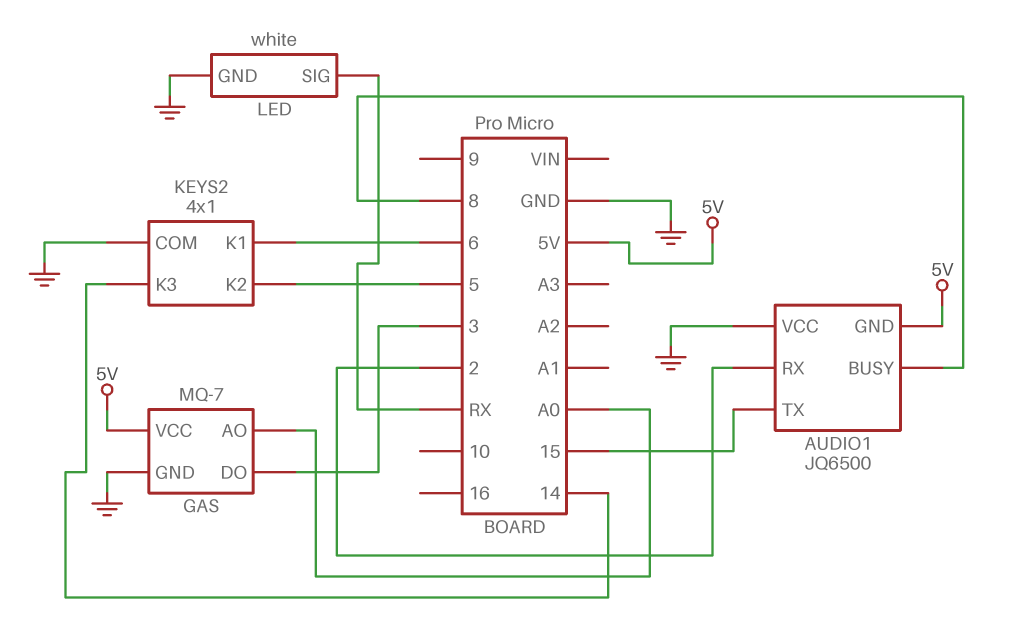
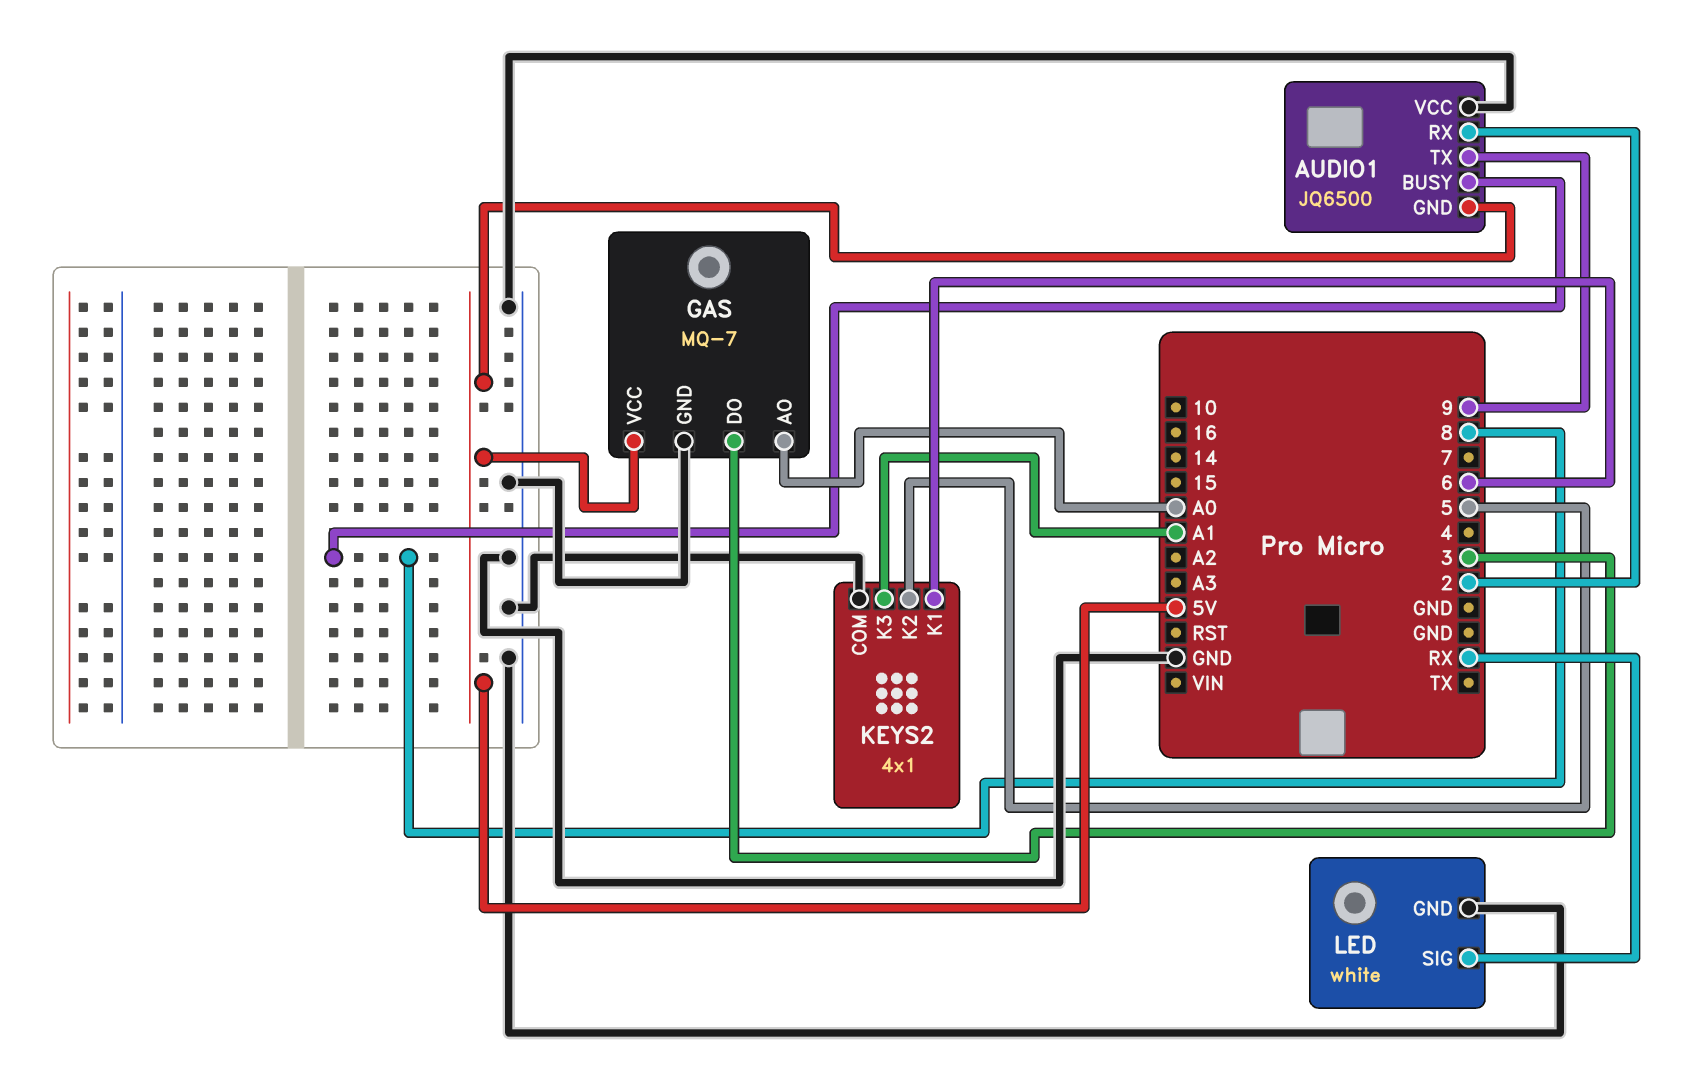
AUDIO1 pin TX: 15 -> 9
KEYS2 pin K3: 14 -> A1

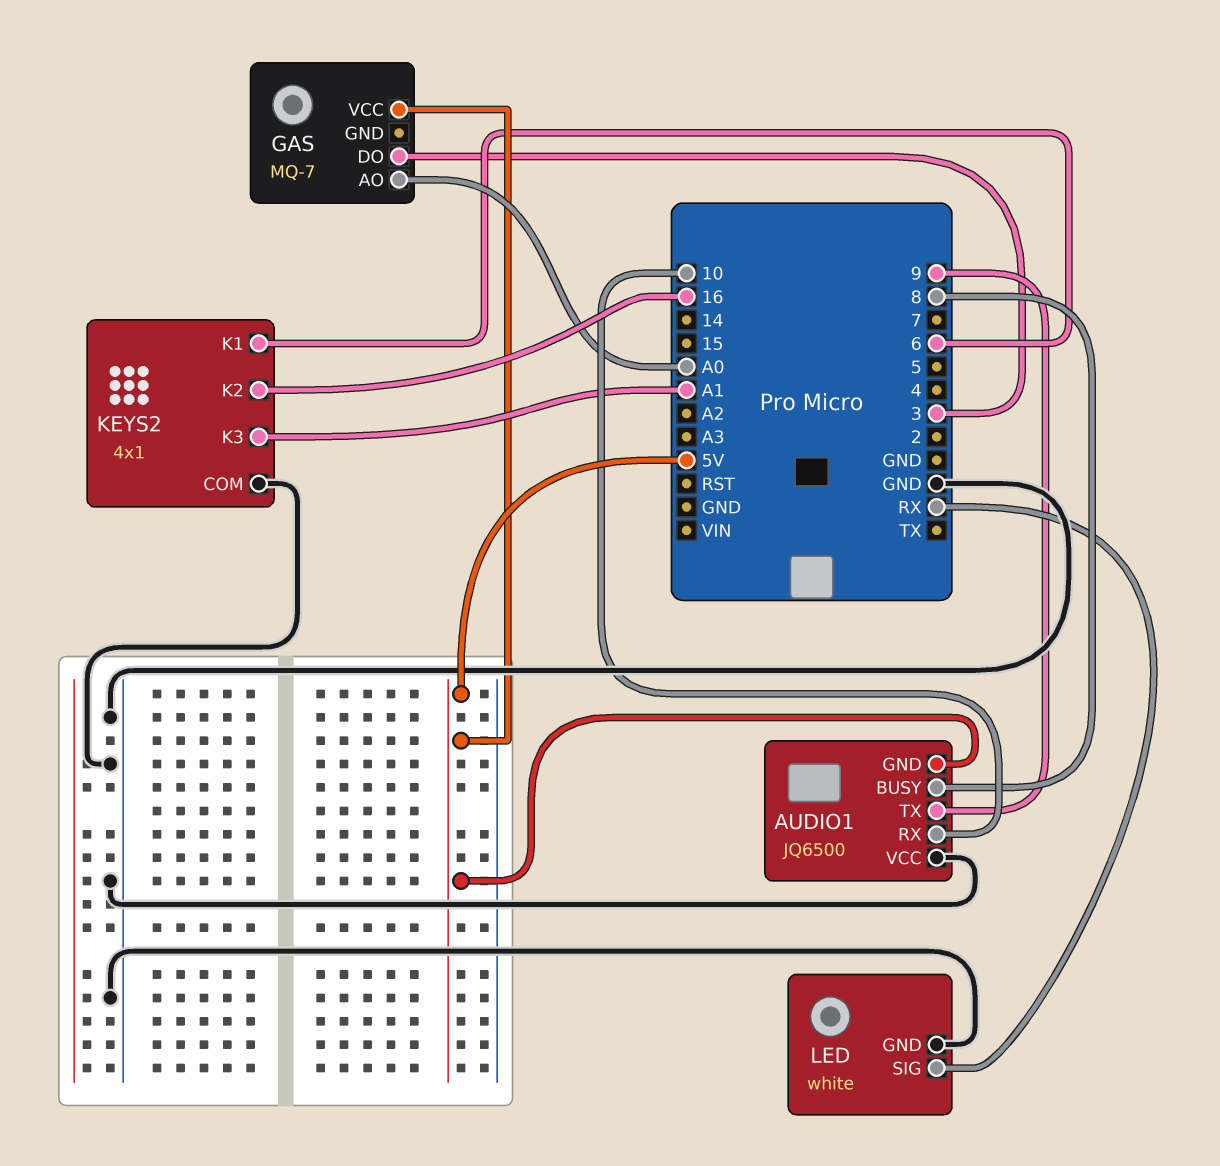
AUDIO1 pin RX: 2 -> 10
GAS pin GND: GND -> none
KEYS2 pin K2: 5 -> 16

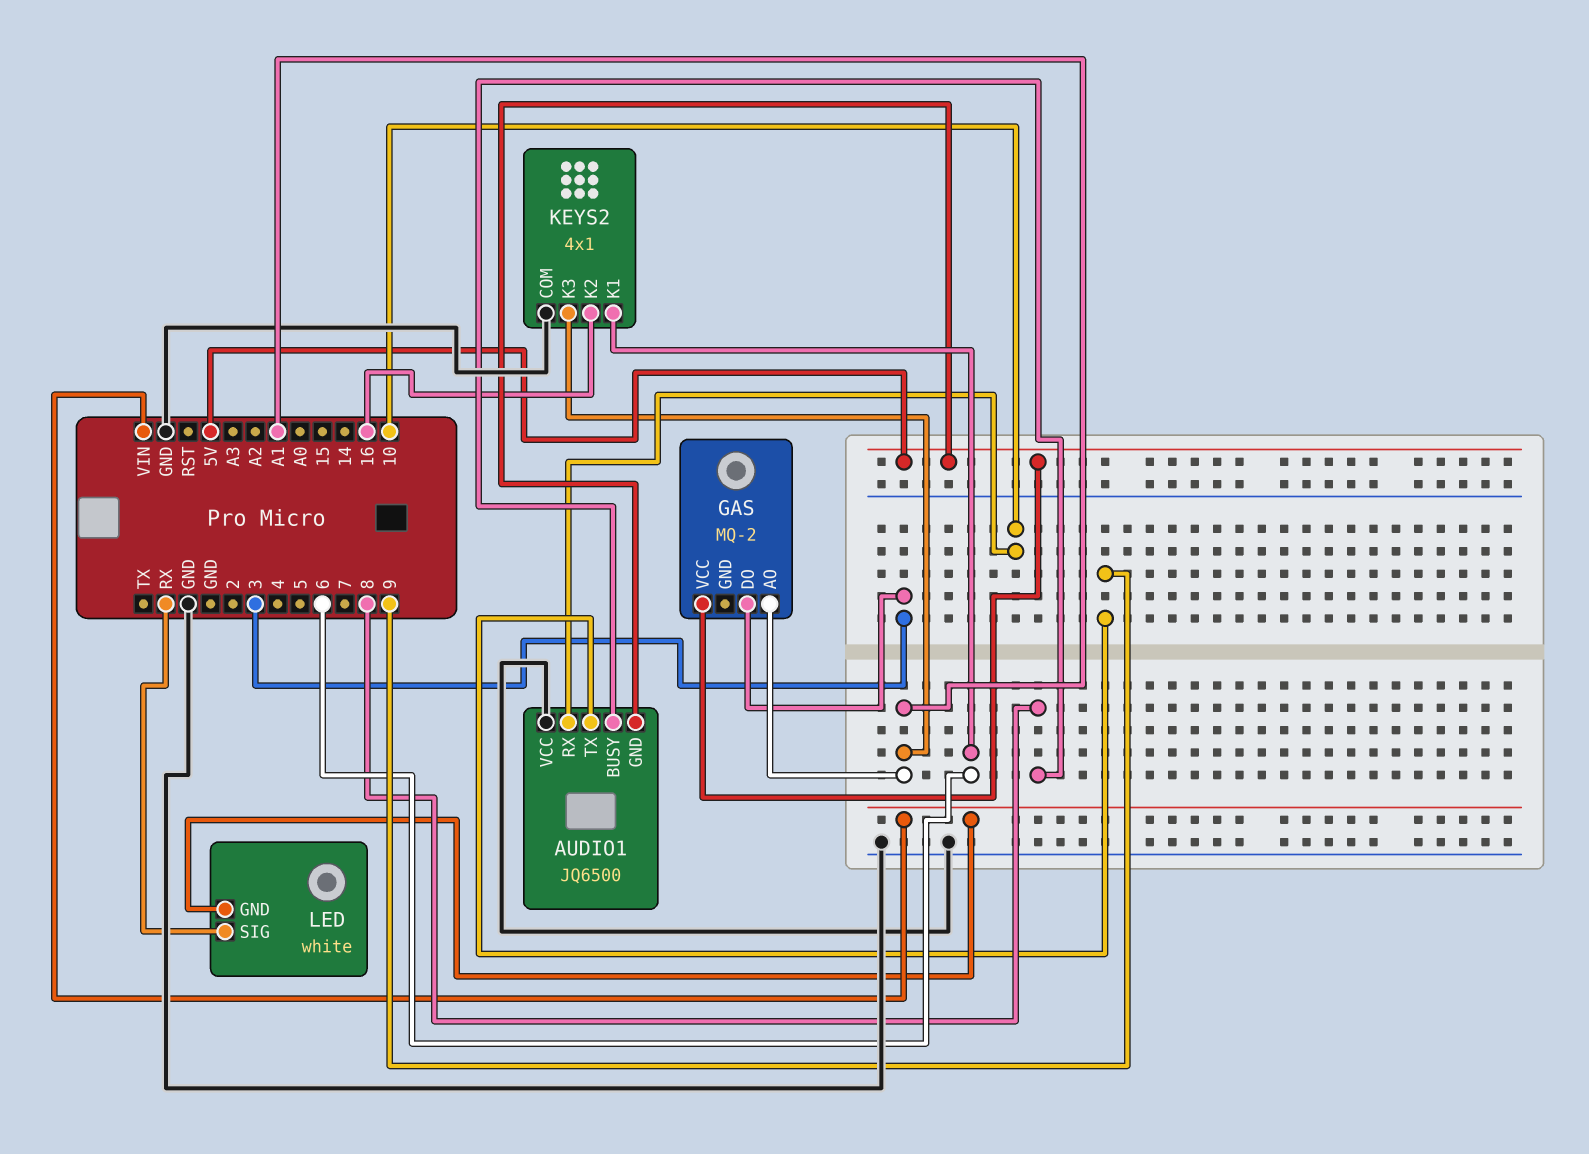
GAS: MQ-7 -> MQ-2
GAS pin AO: A0 -> A1
LED pin GND: GND -> VIN

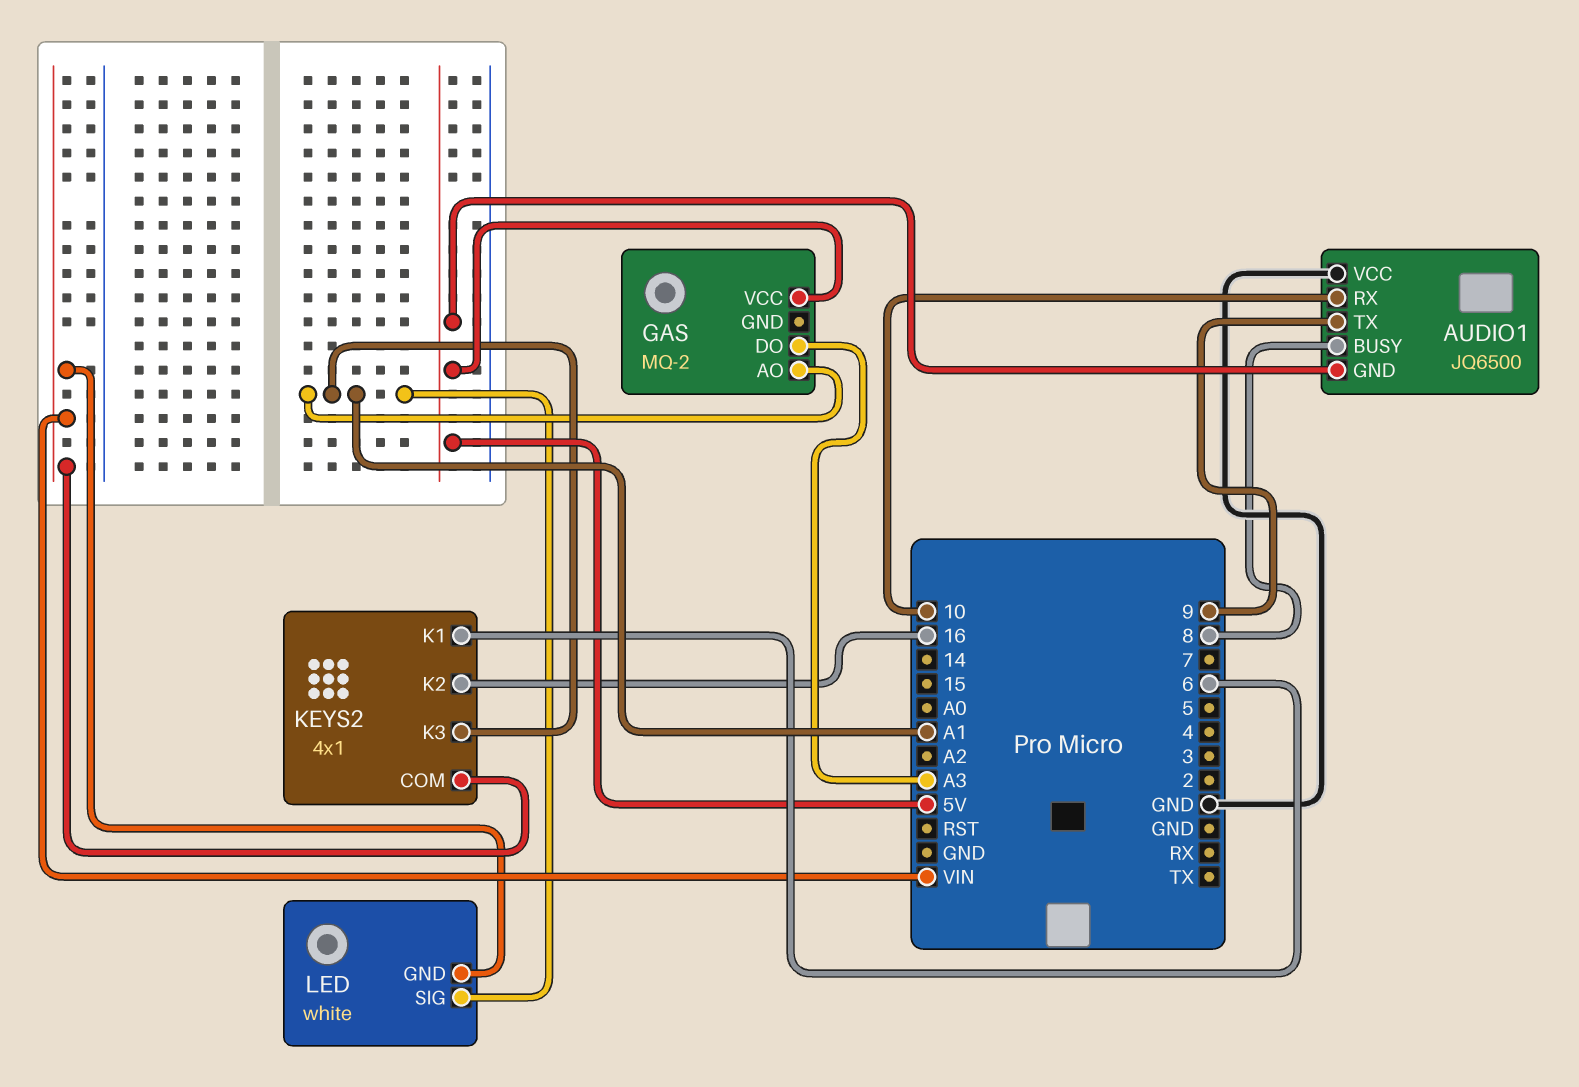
GAS pin DO: 3 -> A3
KEYS2 pin COM: GND -> VIN
LED pin SIG: RX -> A1

